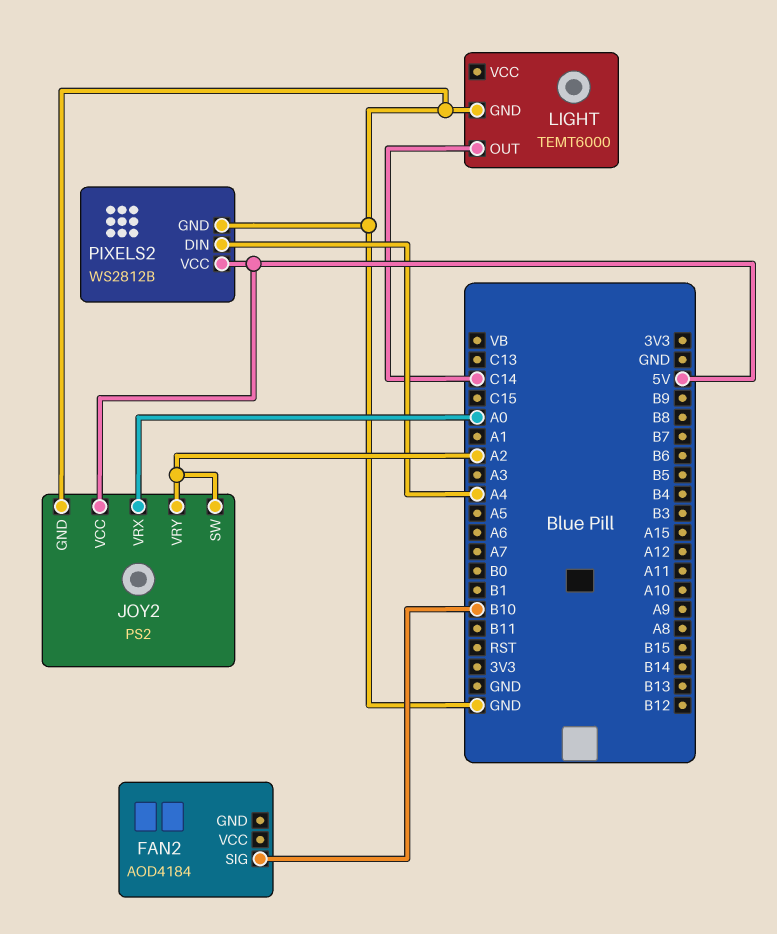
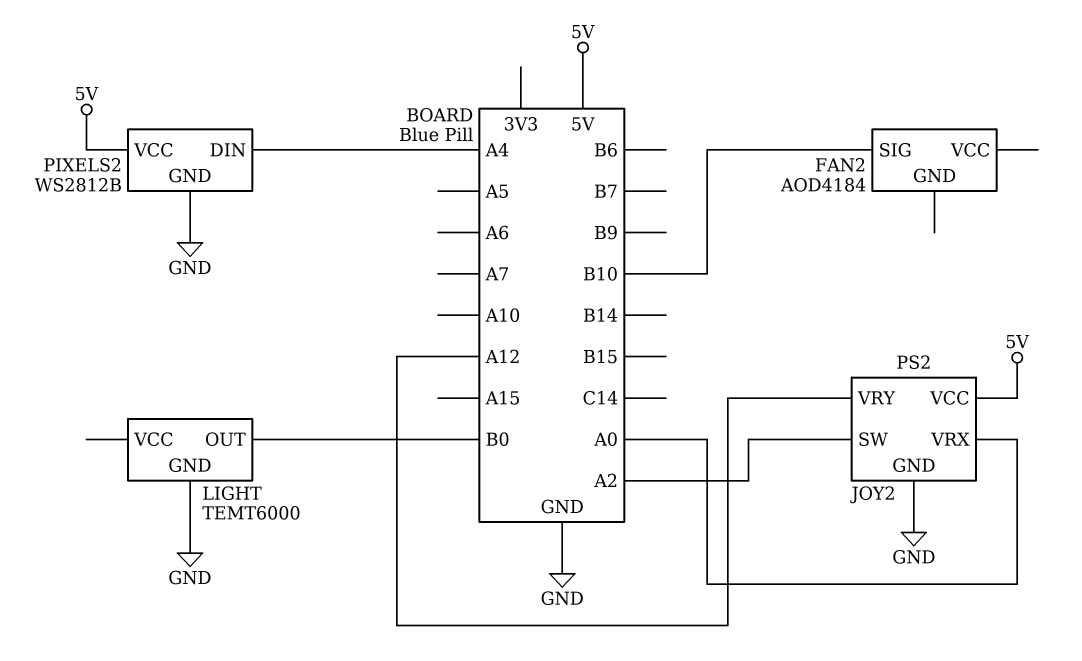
JOY2 pin VRY: A2 -> A12
LIGHT pin OUT: C14 -> B0

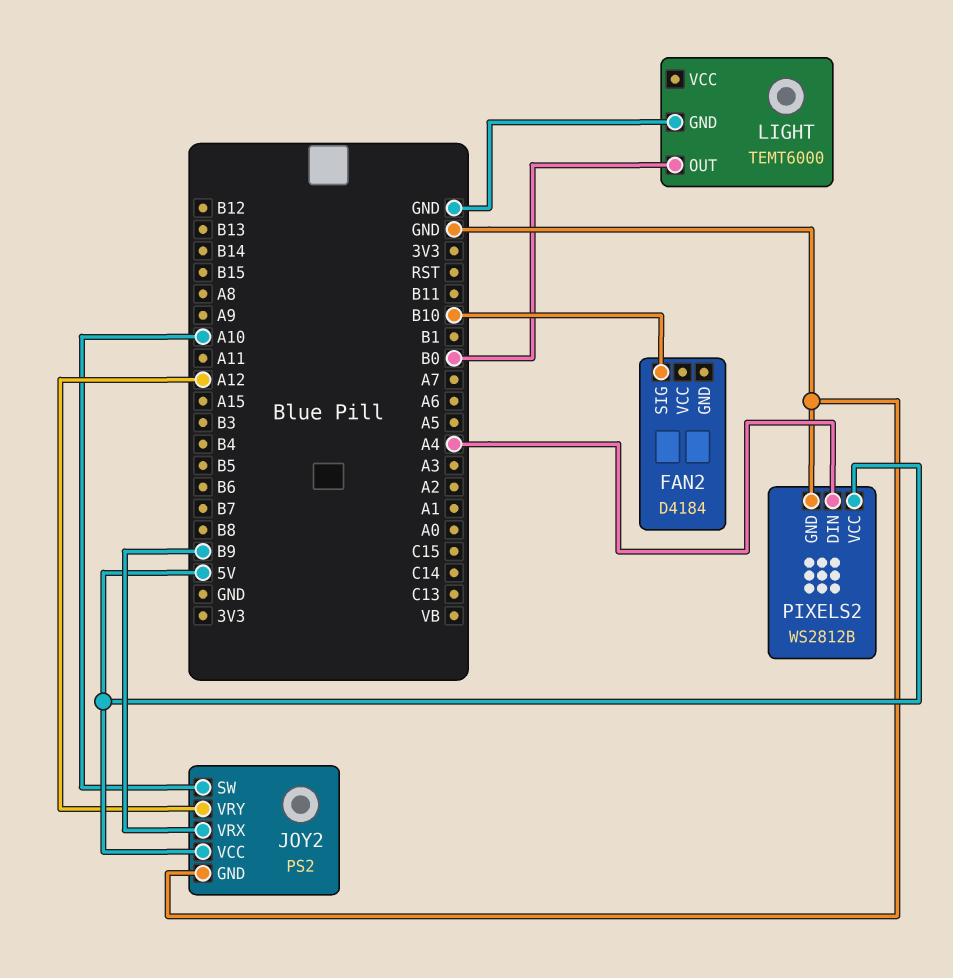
FAN2: AOD4184 -> D4184
JOY2 pin SW: A2 -> A10
JOY2 pin VRX: A0 -> B9

